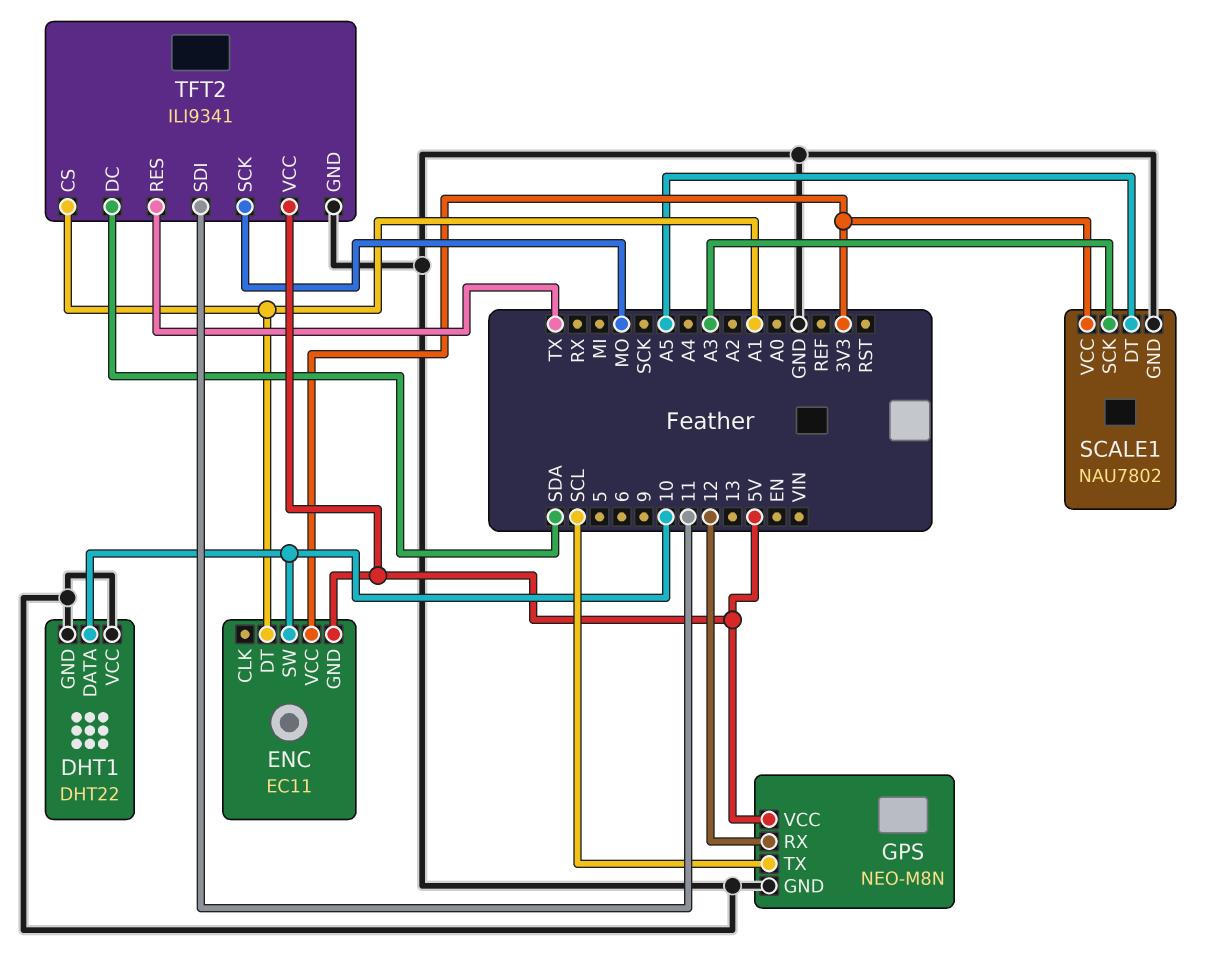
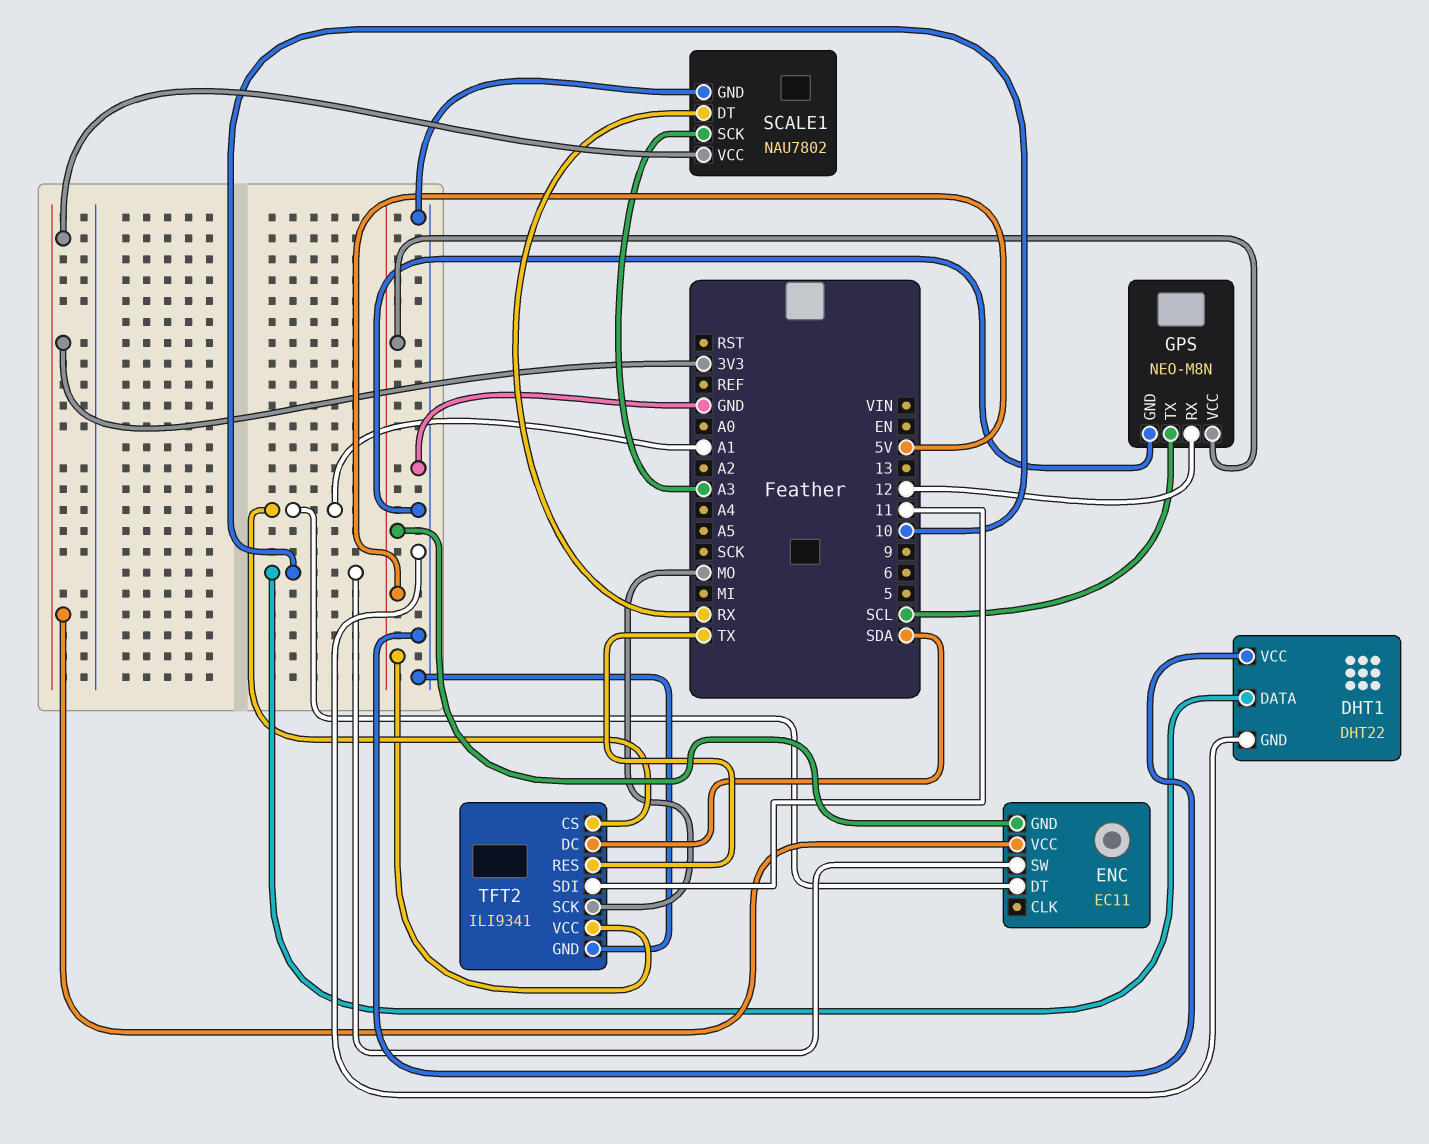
SCALE1 pin DT: A5 -> RX

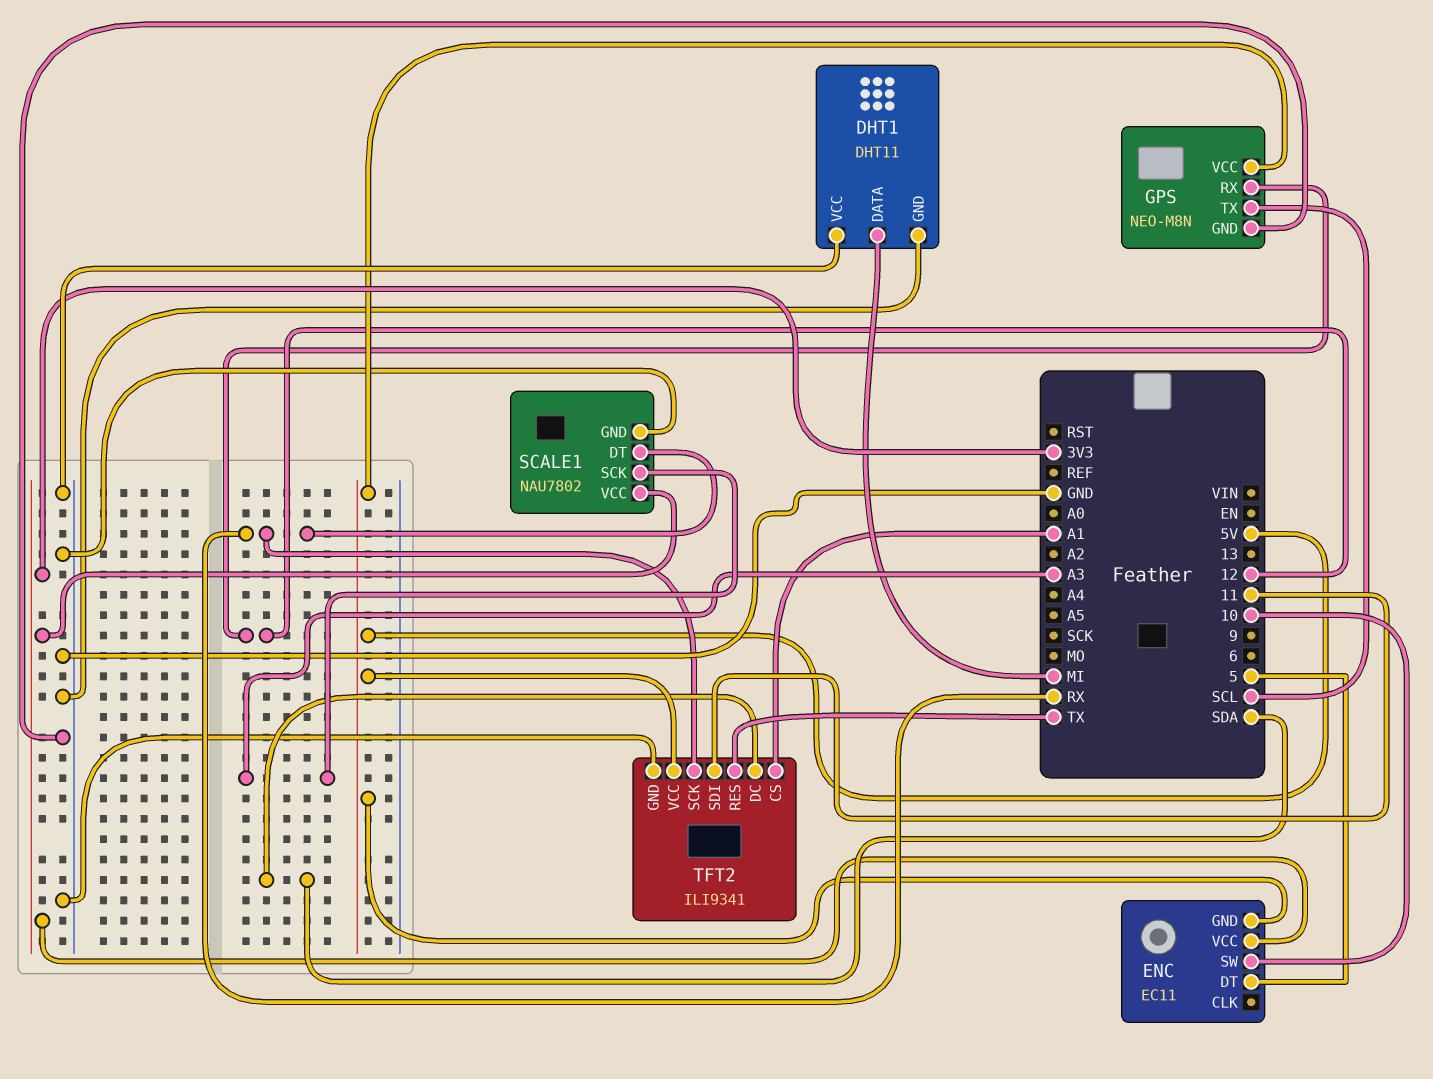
DHT1: DHT22 -> DHT11
DHT1 pin DATA: 10 -> MI
ENC pin DT: A1 -> 5
TFT2 pin SCK: MO -> RX

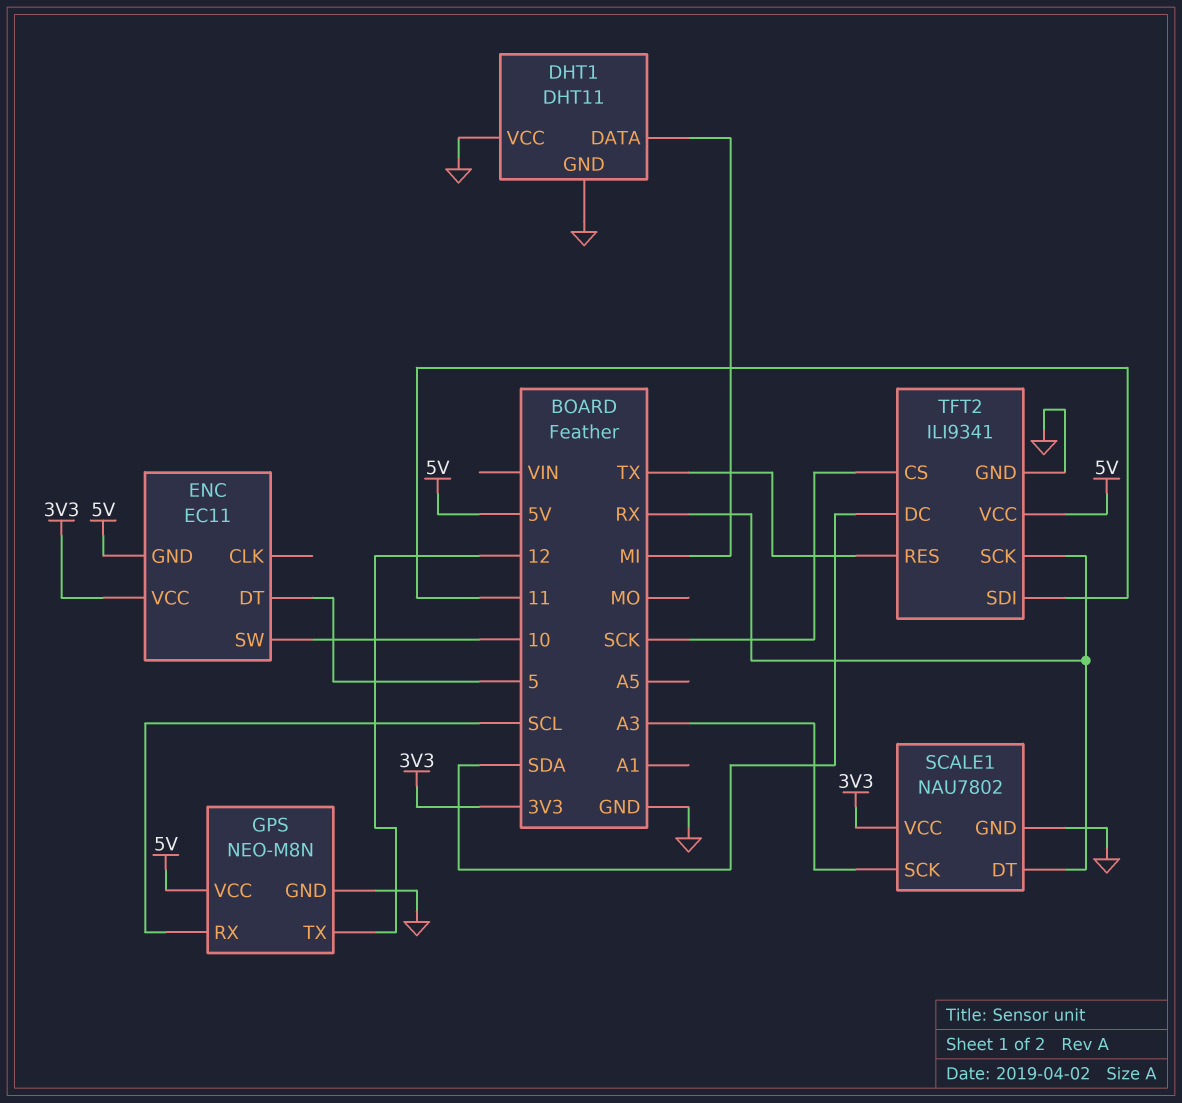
GPS pin RX: 12 -> SCL
GPS pin TX: SCL -> 12
TFT2 pin CS: A1 -> SCK

